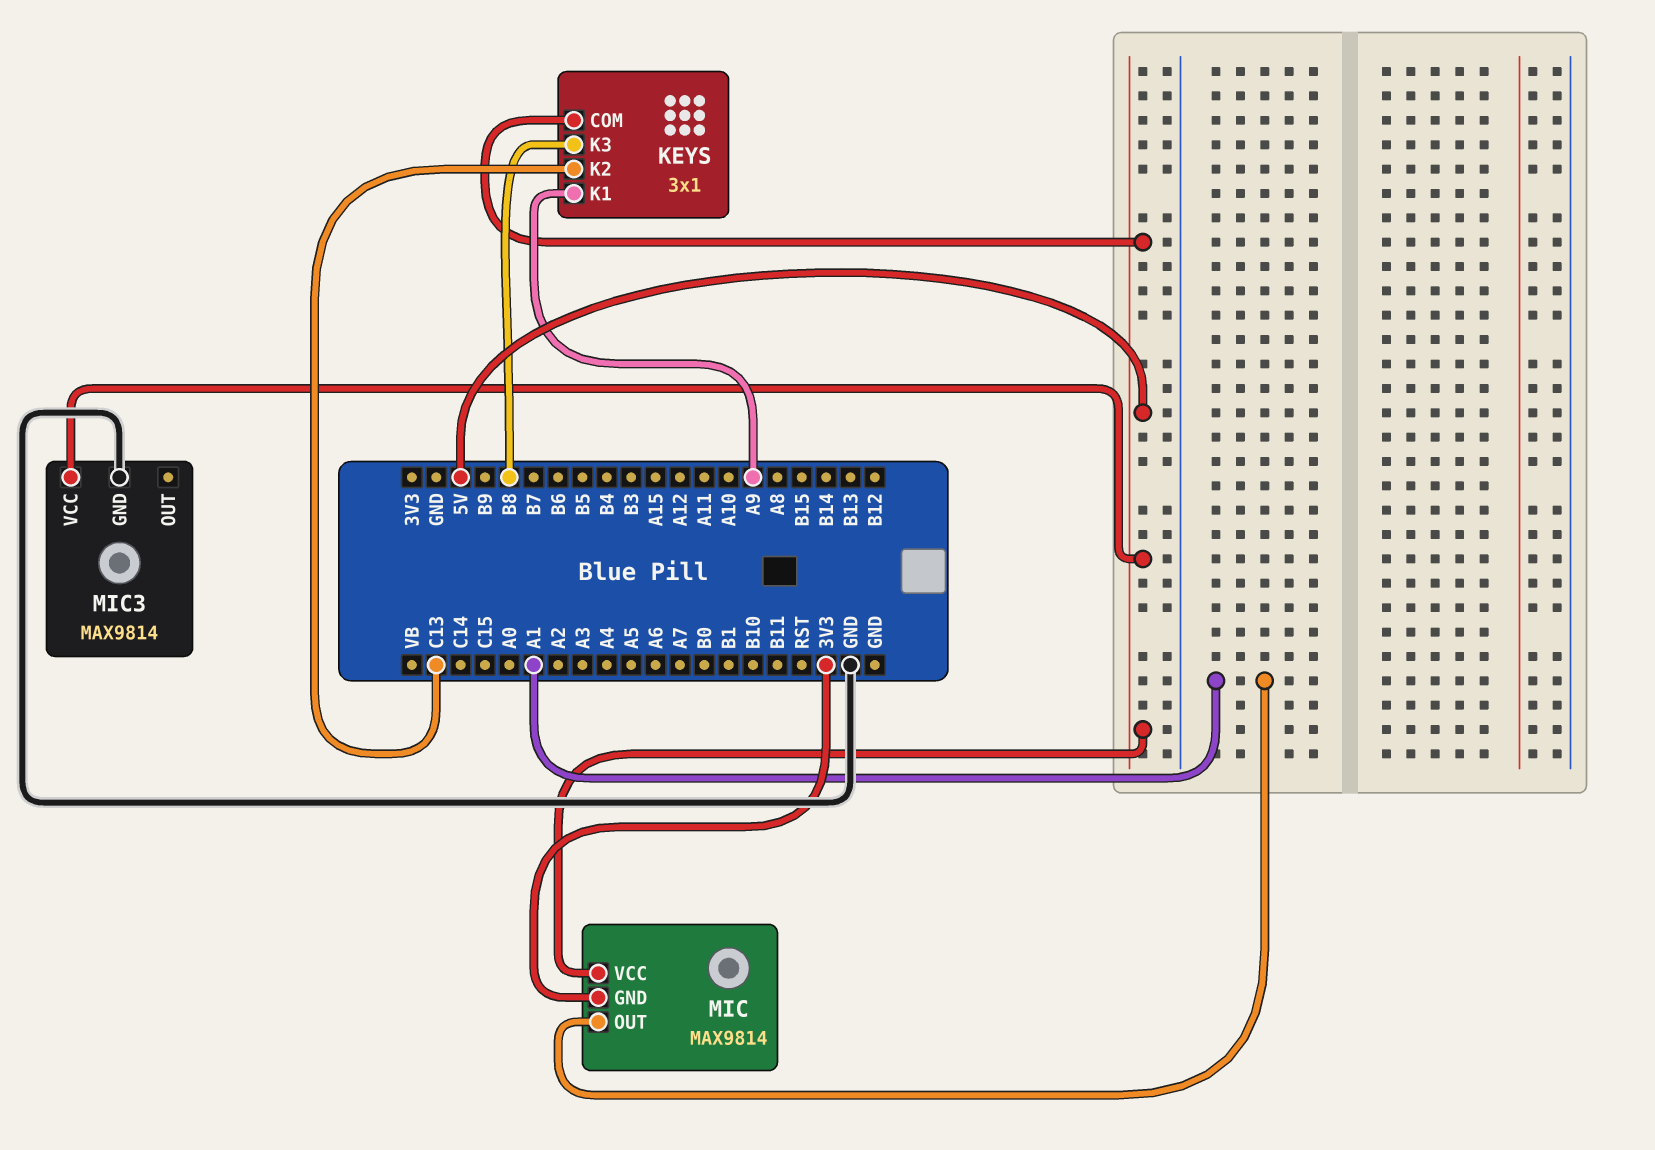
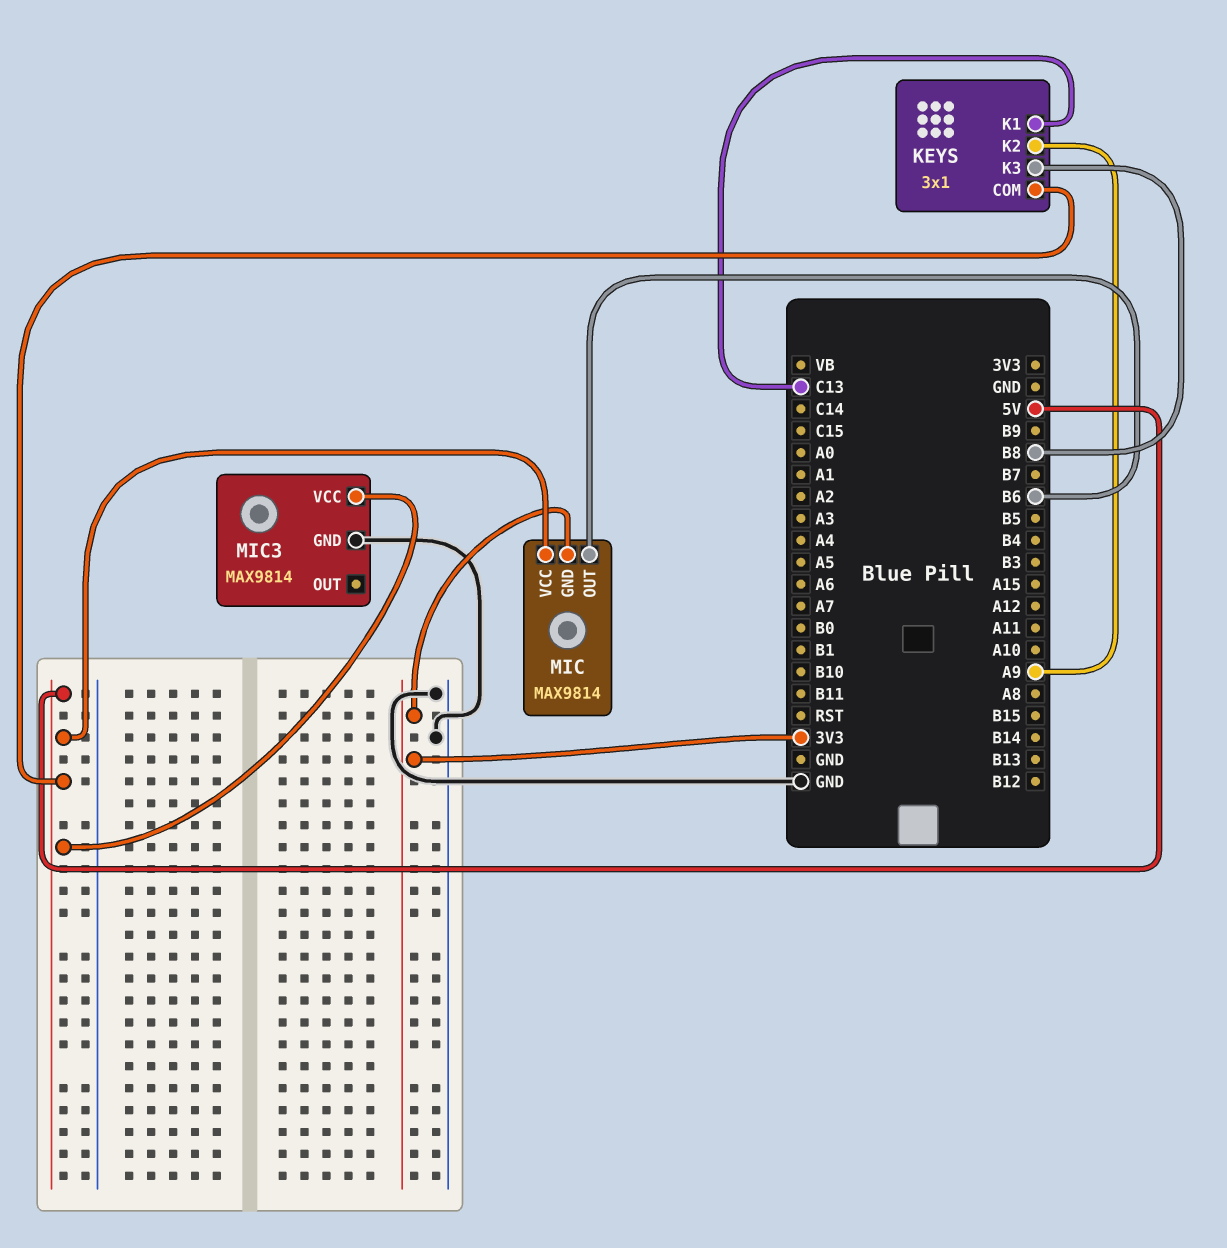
KEYS pin K1: A9 -> C13
KEYS pin K2: C13 -> A9
MIC pin OUT: A1 -> B6

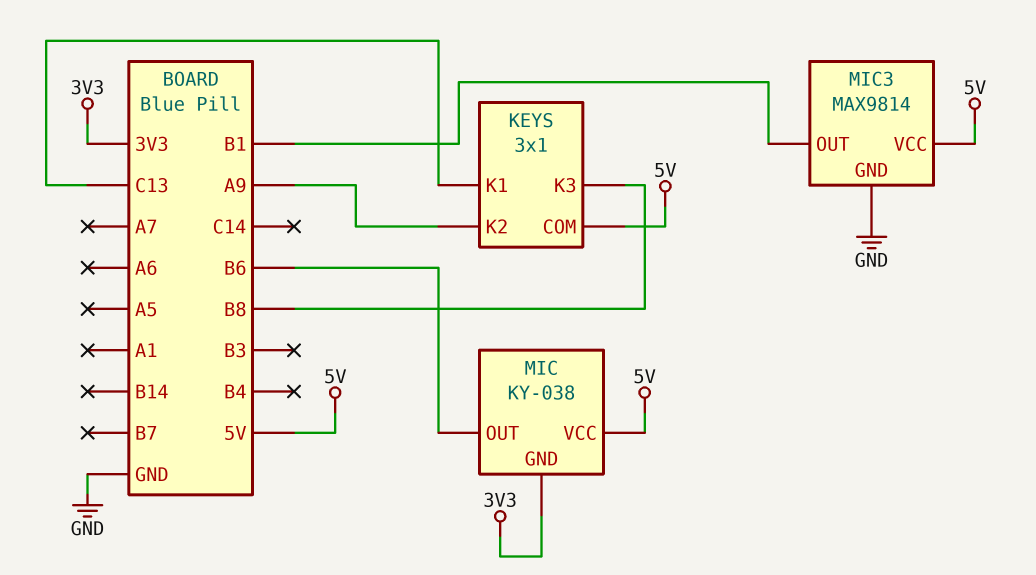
MIC: MAX9814 -> KY-038
MIC3 pin OUT: none -> B1

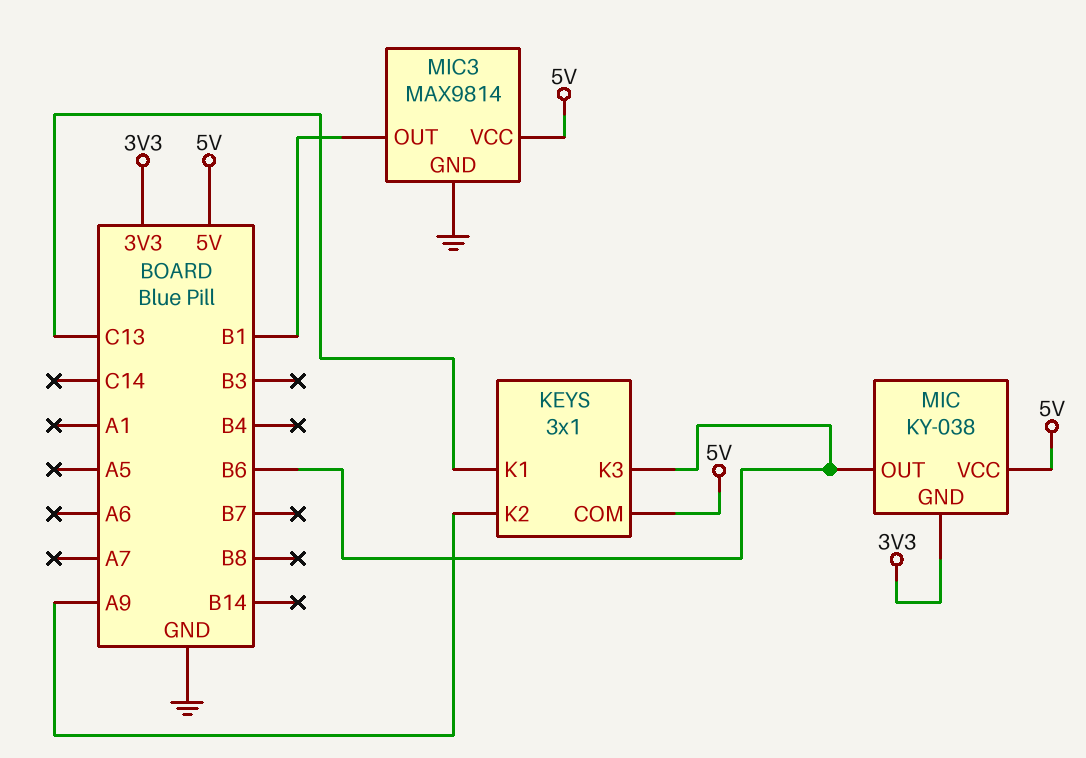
KEYS pin K3: B8 -> B6

